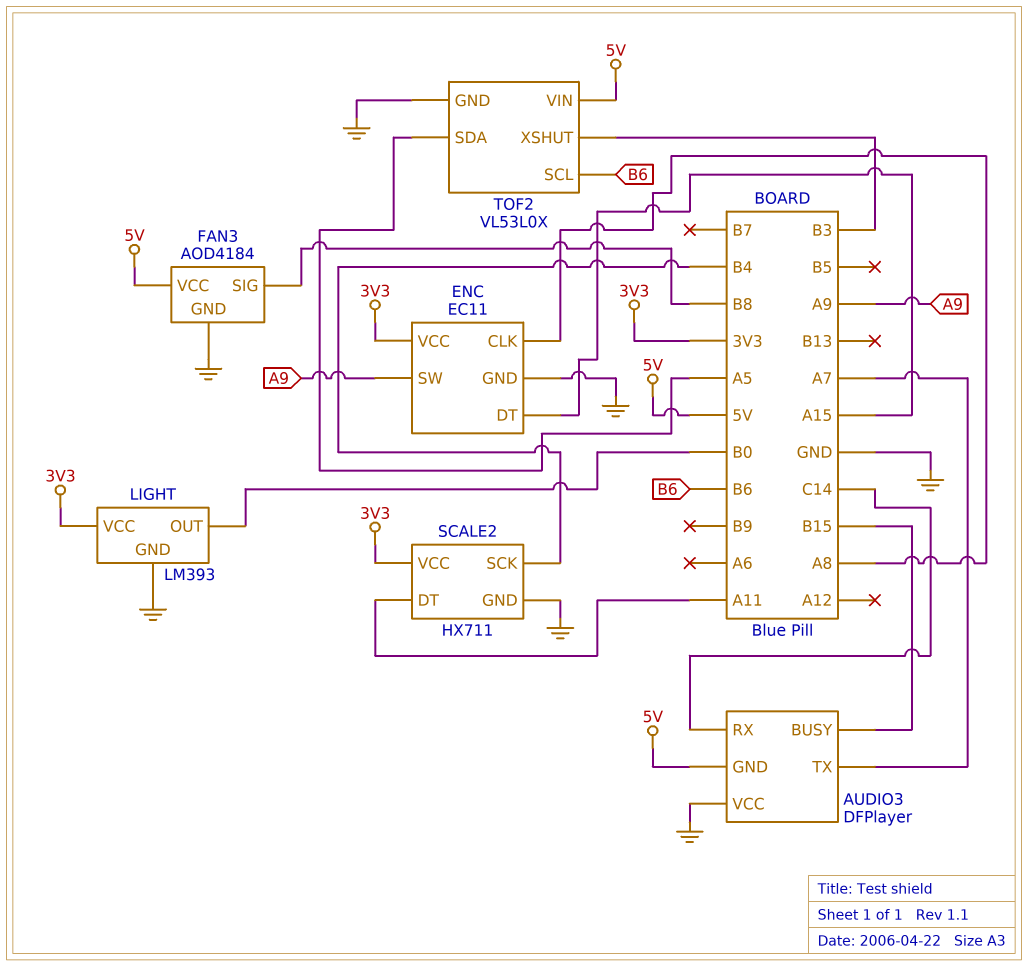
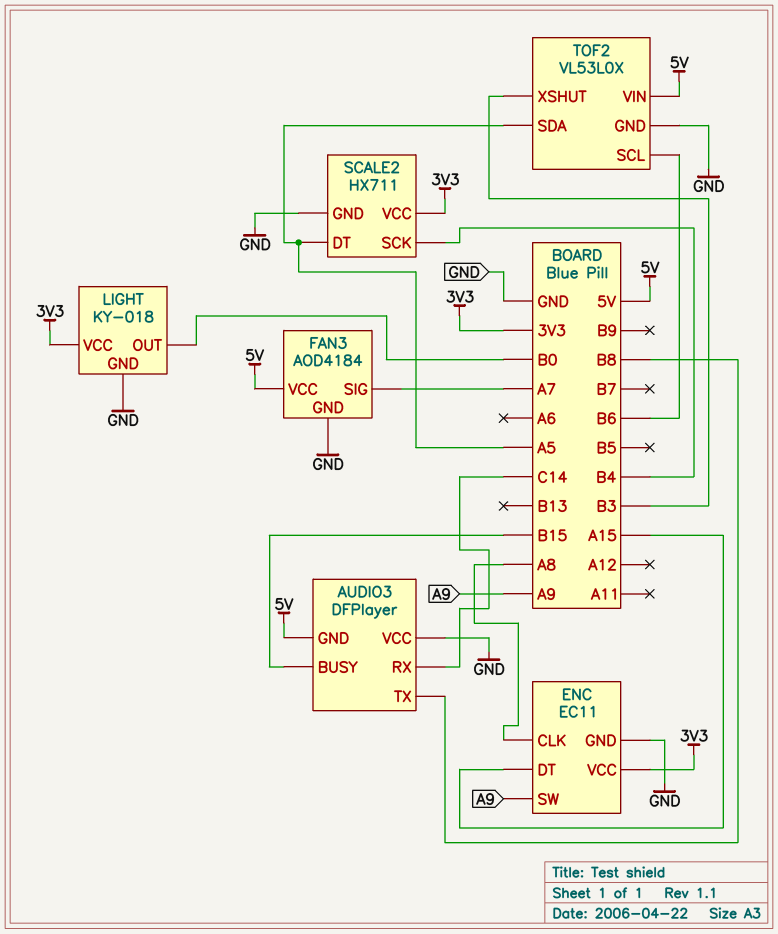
AUDIO3 pin TX: A7 -> B8
FAN3 pin SIG: B8 -> A7
LIGHT: LM393 -> KY-018
SCALE2 pin DT: A11 -> A5

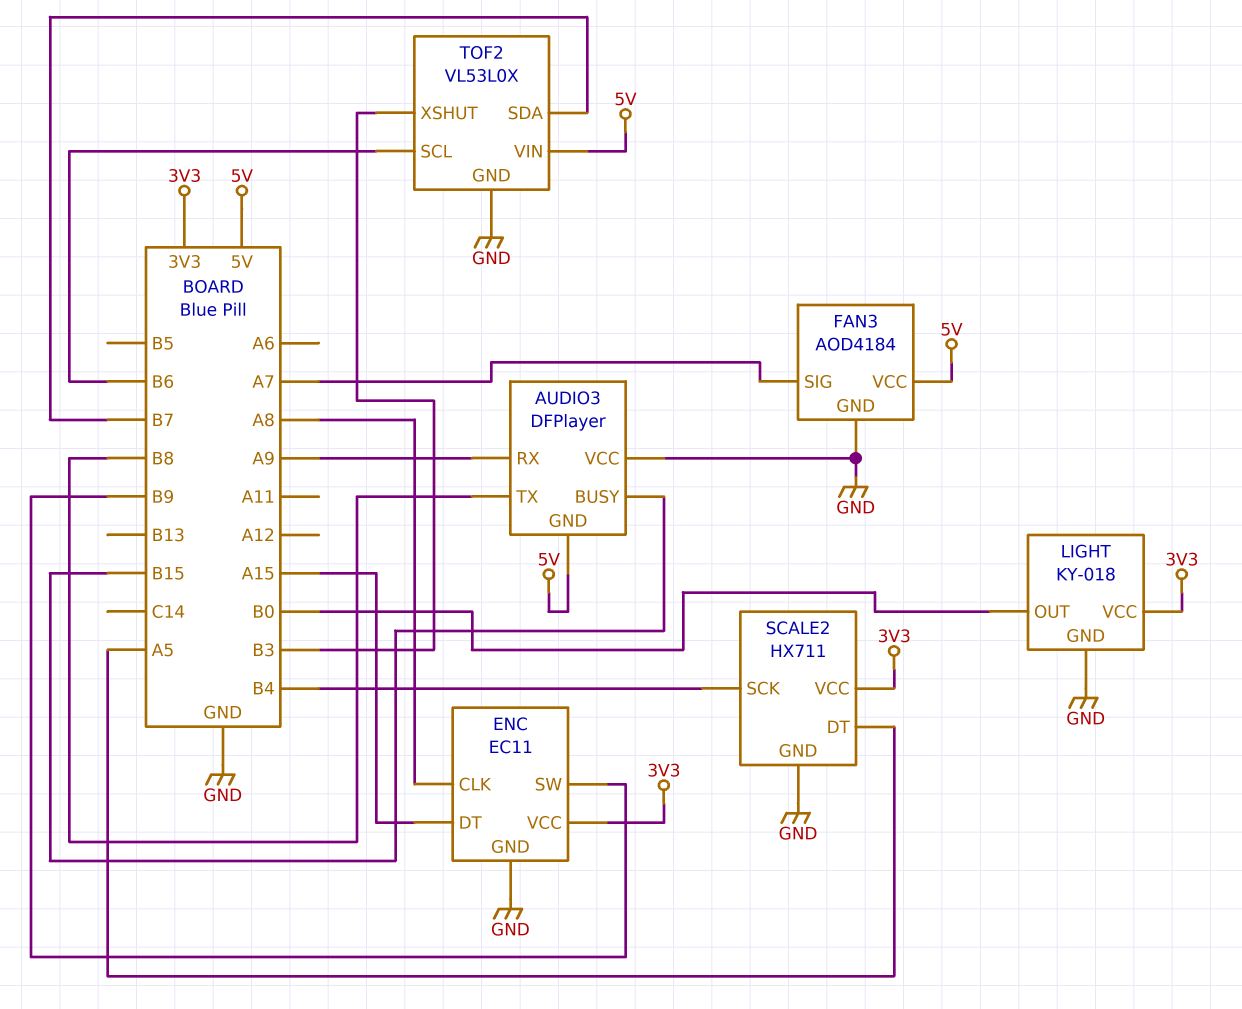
AUDIO3 pin RX: C14 -> A9
ENC pin SW: A9 -> B9
TOF2 pin SDA: A5 -> B7

